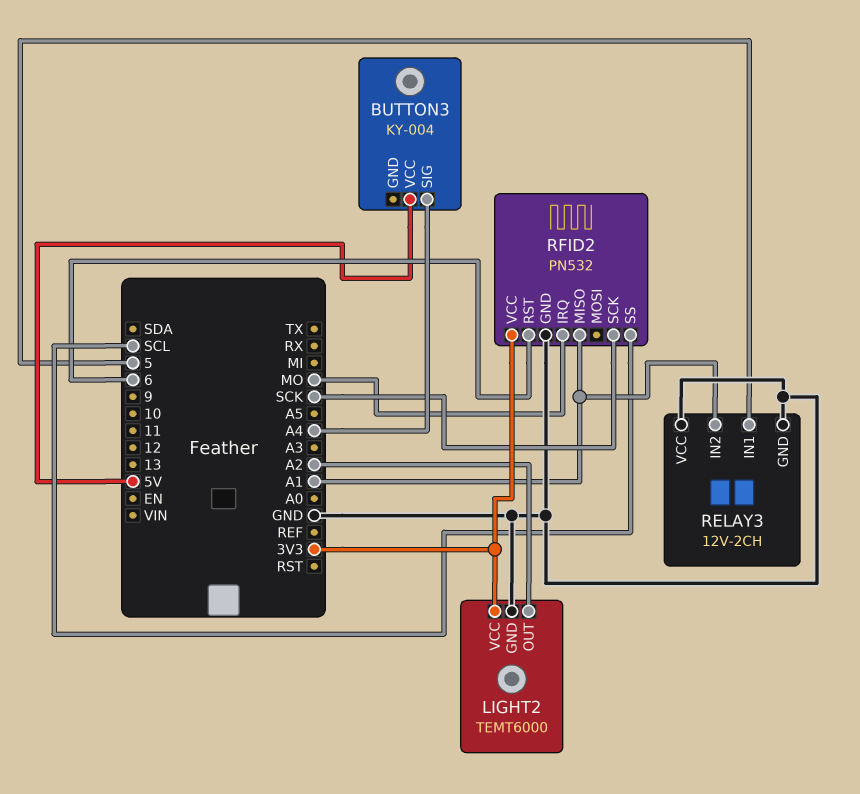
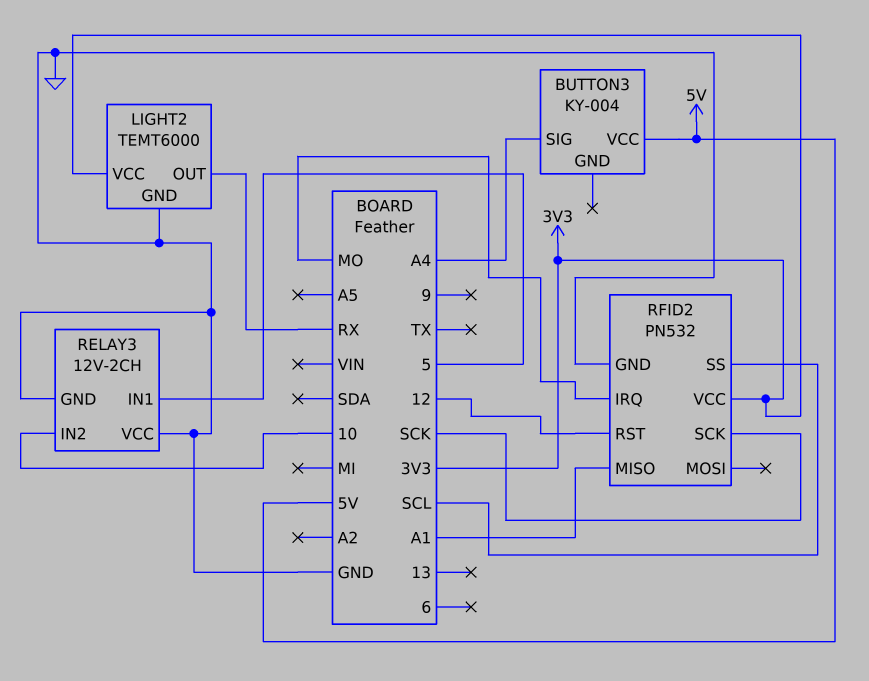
LIGHT2 pin OUT: A2 -> RX
RELAY3 pin IN2: A1 -> 10
RFID2 pin RST: 6 -> 12

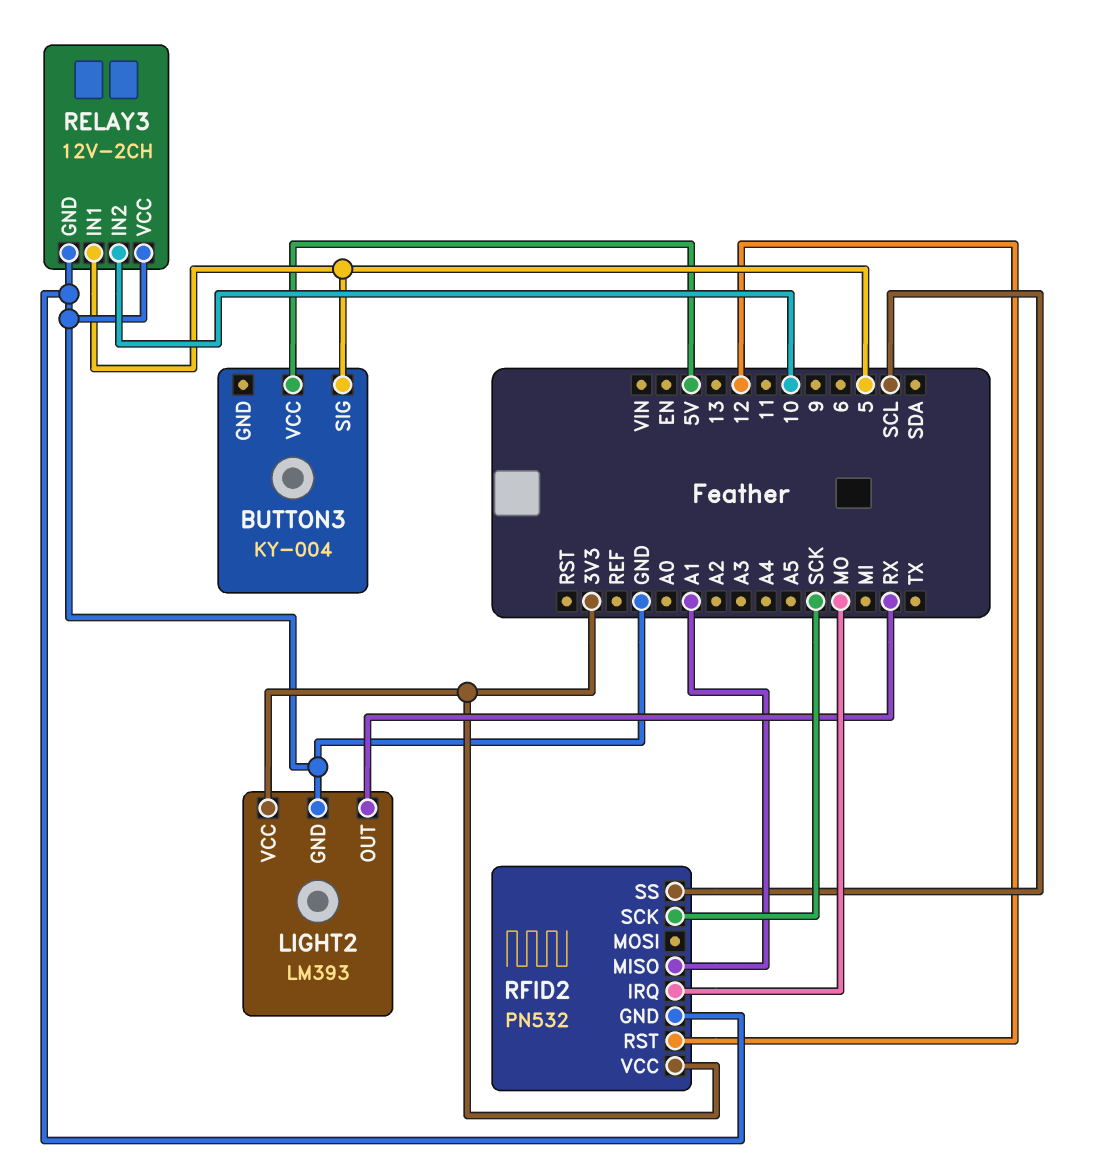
BUTTON3 pin SIG: A4 -> 5
LIGHT2: TEMT6000 -> LM393

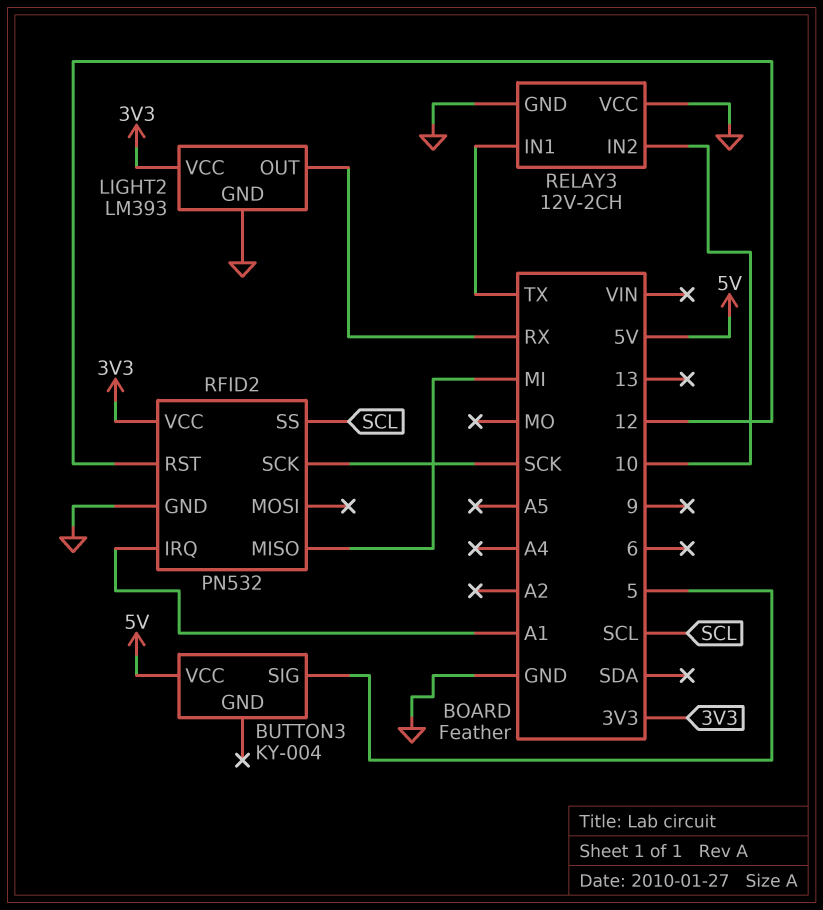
RELAY3 pin IN1: 5 -> TX
RFID2 pin IRQ: MO -> A1
RFID2 pin MISO: A1 -> MI

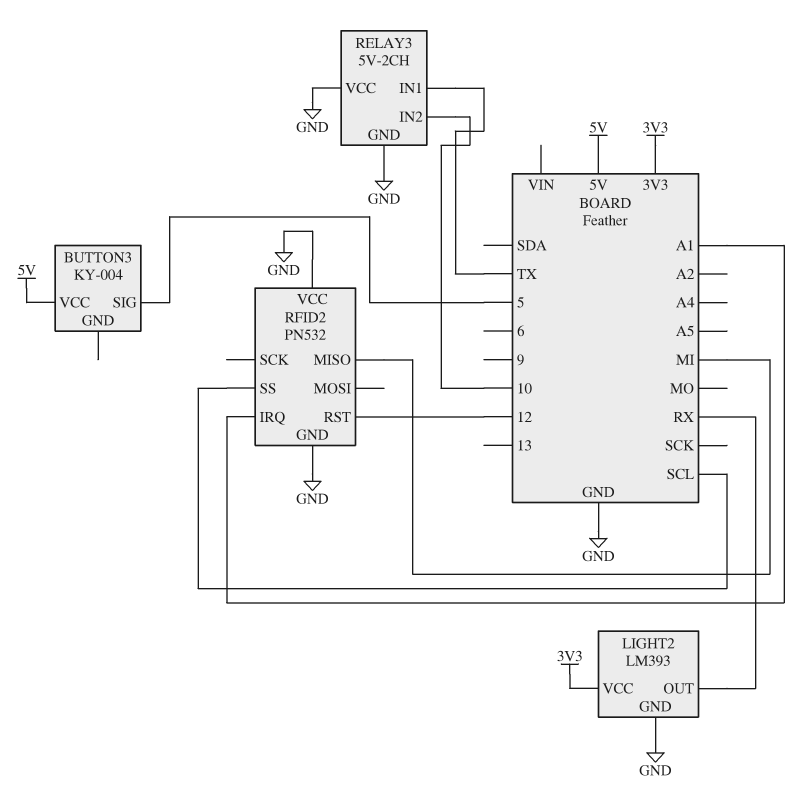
RELAY3: 12V-2CH -> 5V-2CH
RFID2 pin SCK: SCK -> none
RFID2 pin VCC: 3V3 -> GND

